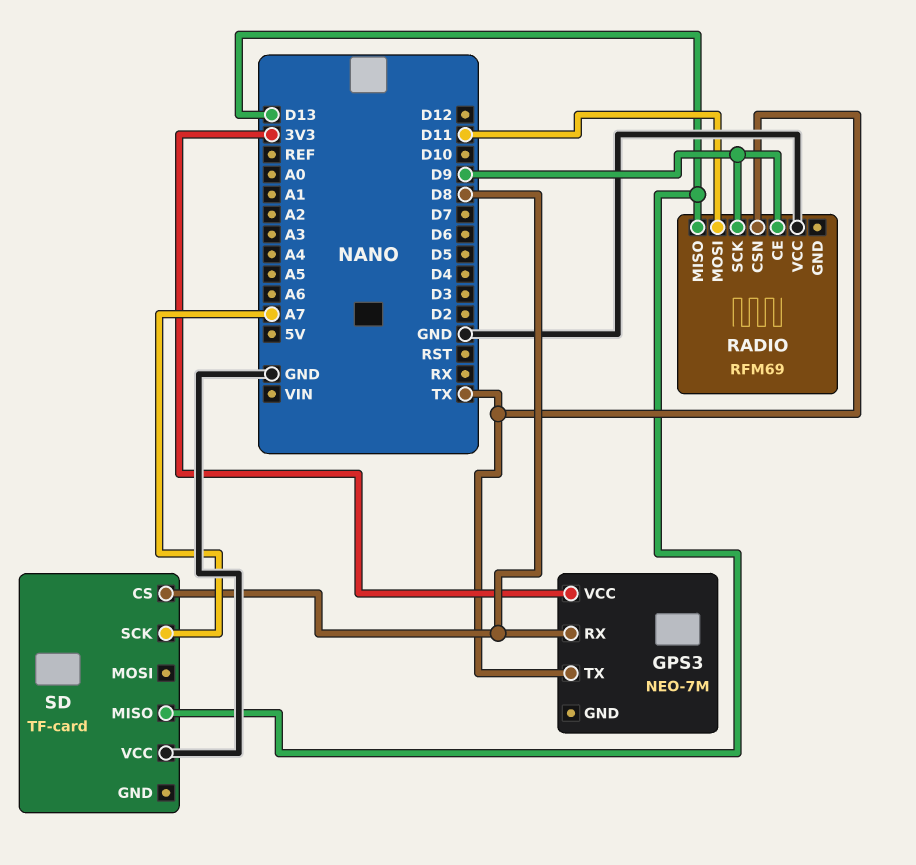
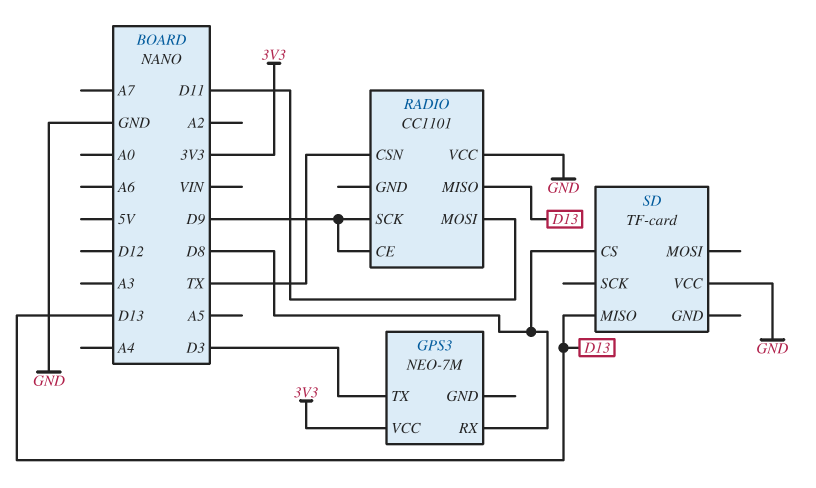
GPS3 pin TX: TX -> D3
RADIO: RFM69 -> CC1101
SD pin SCK: A7 -> none

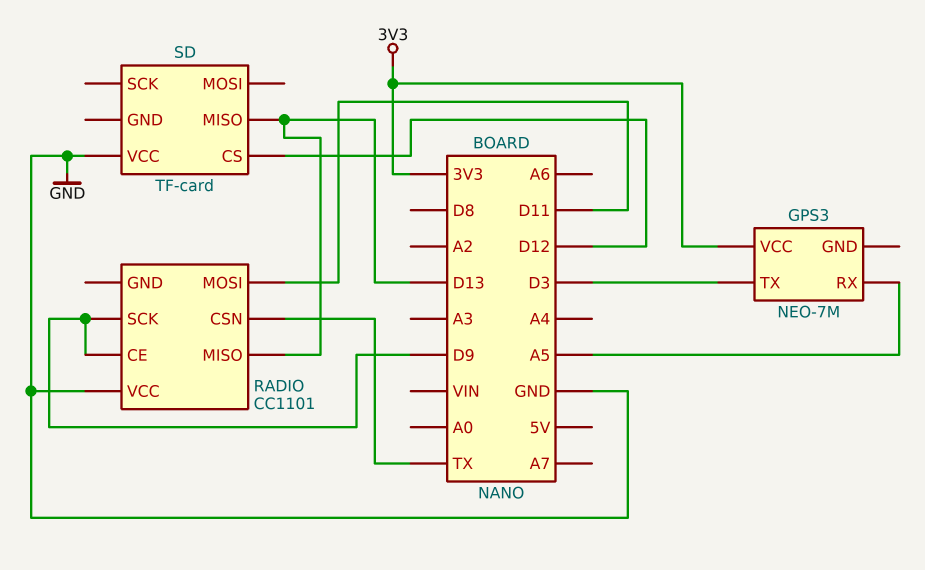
GPS3 pin RX: D8 -> A5
SD pin CS: D8 -> D12

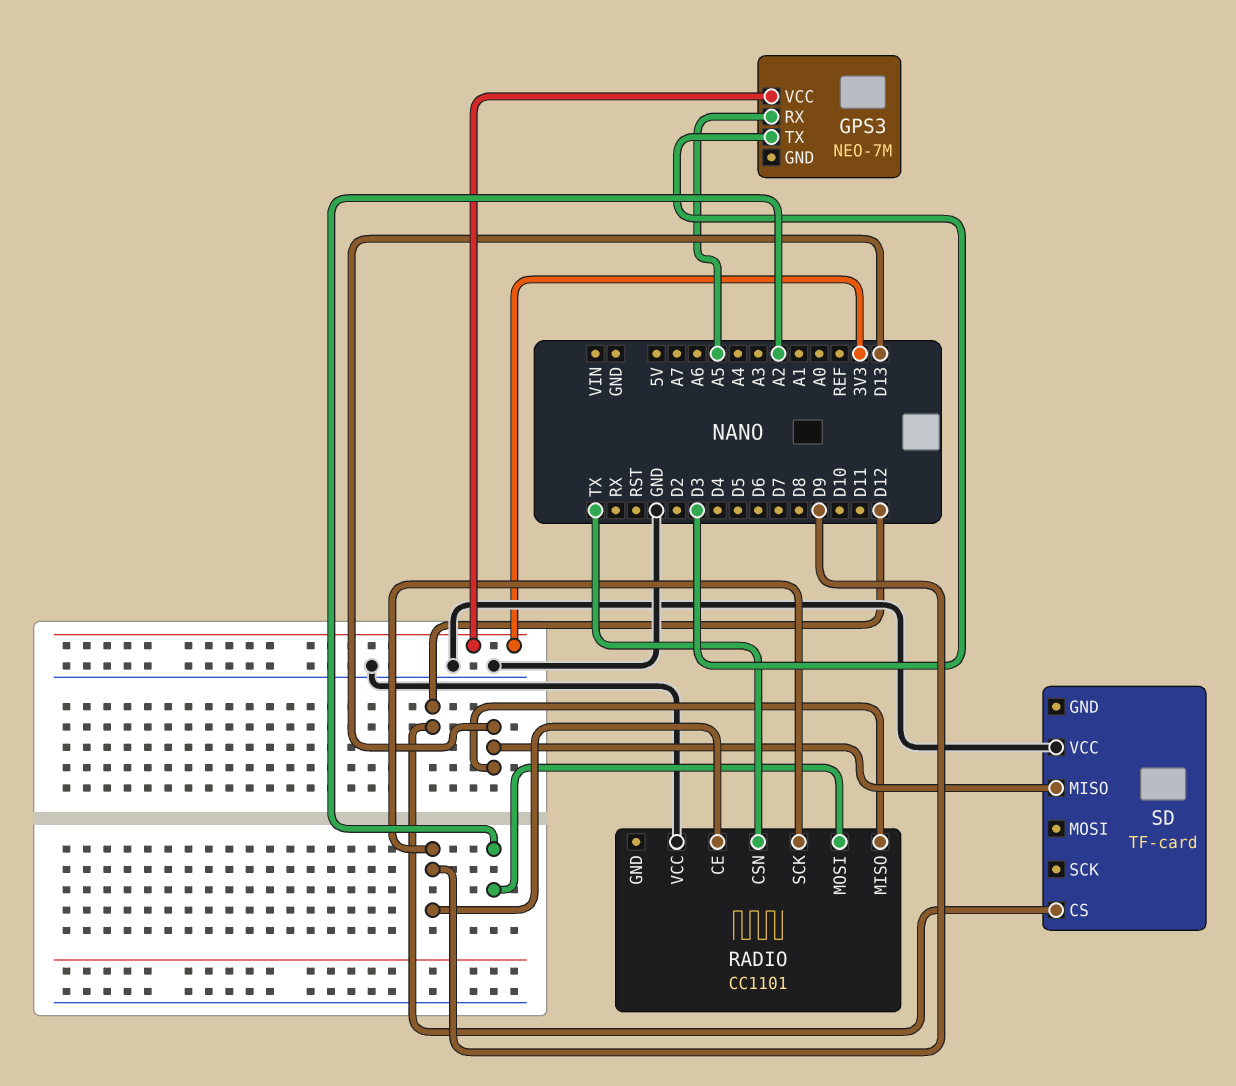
RADIO pin MOSI: D11 -> A2

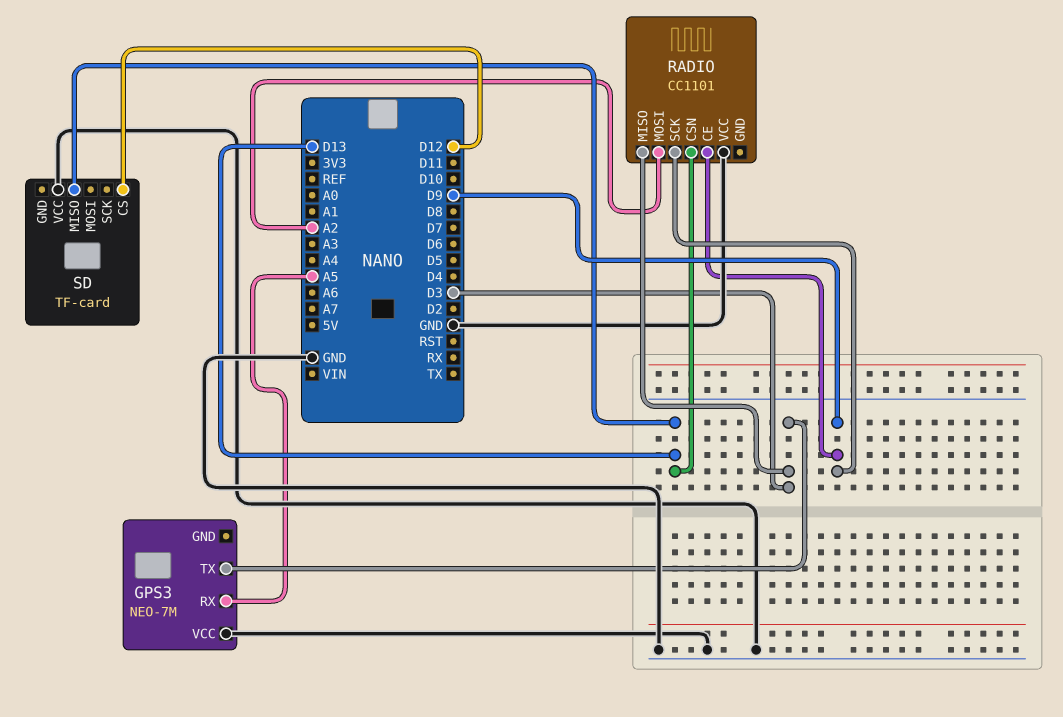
GPS3 pin VCC: 3V3 -> GND
RADIO pin CSN: TX -> D13
RADIO pin MISO: D13 -> D3

